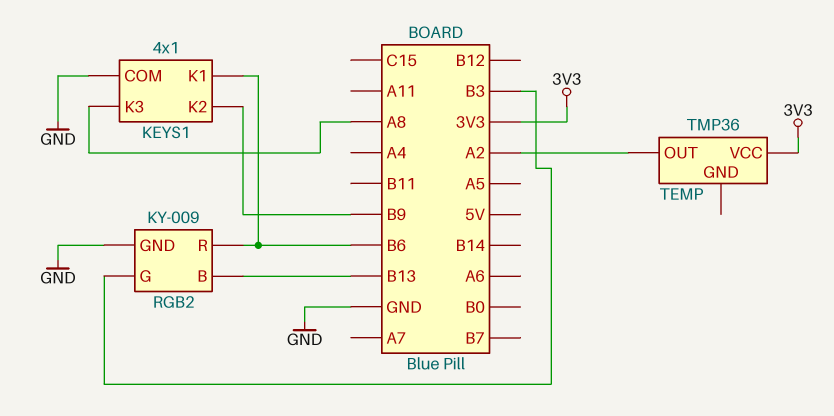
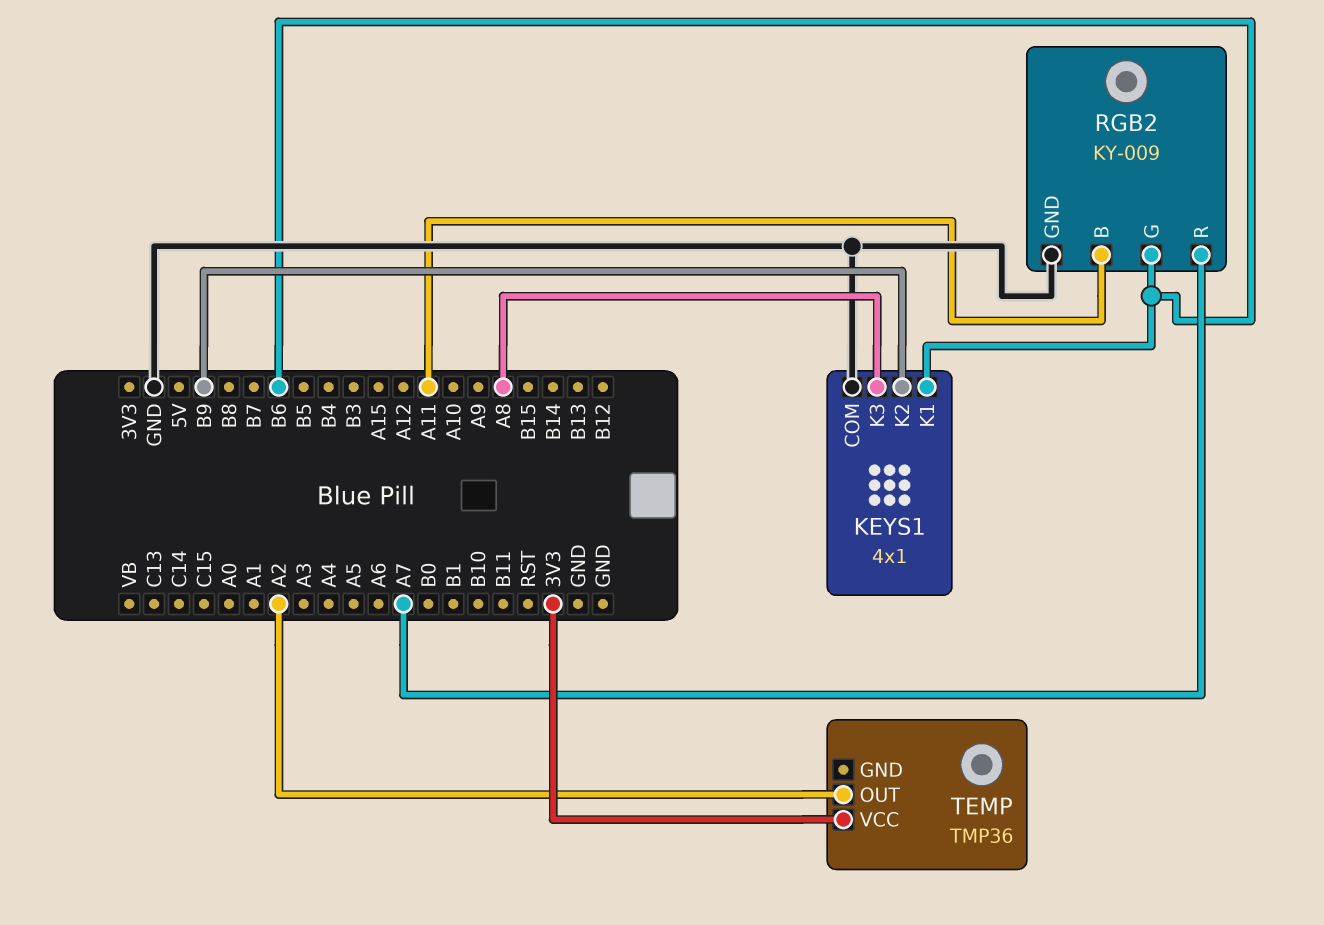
RGB2 pin B: B13 -> A11
RGB2 pin G: B3 -> B6
RGB2 pin R: B6 -> A7

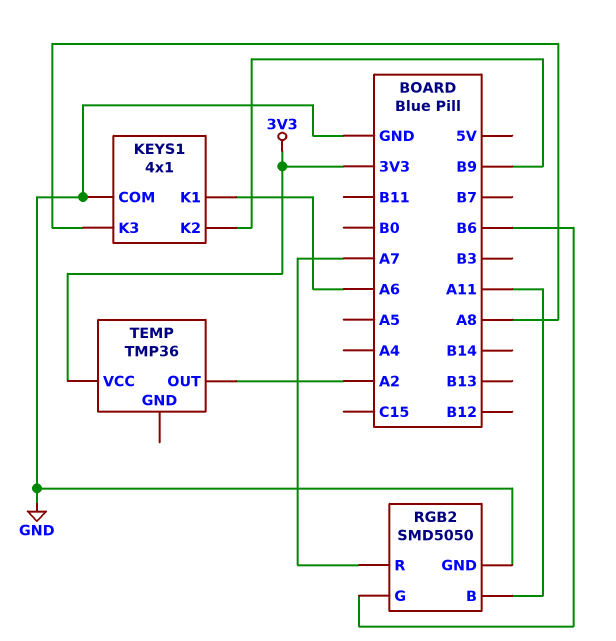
KEYS1 pin K1: B6 -> A6
RGB2: KY-009 -> SMD5050

